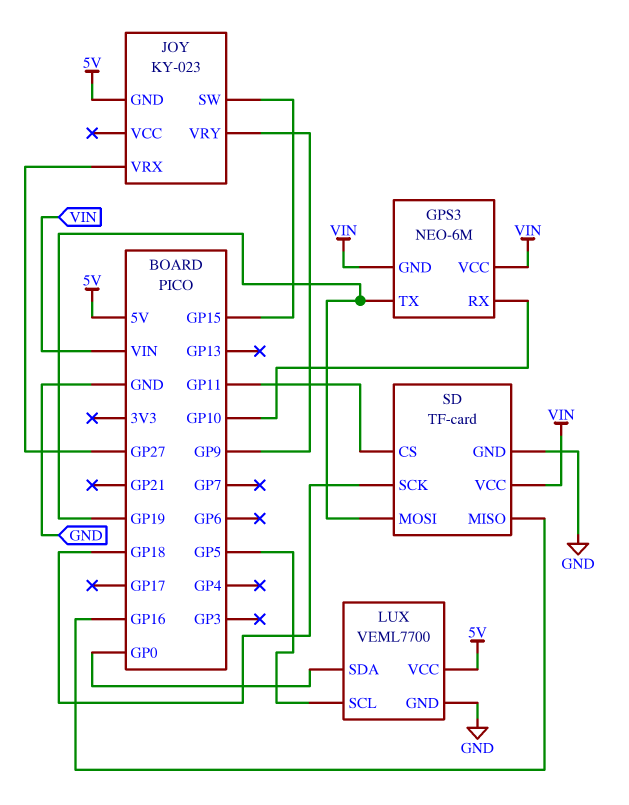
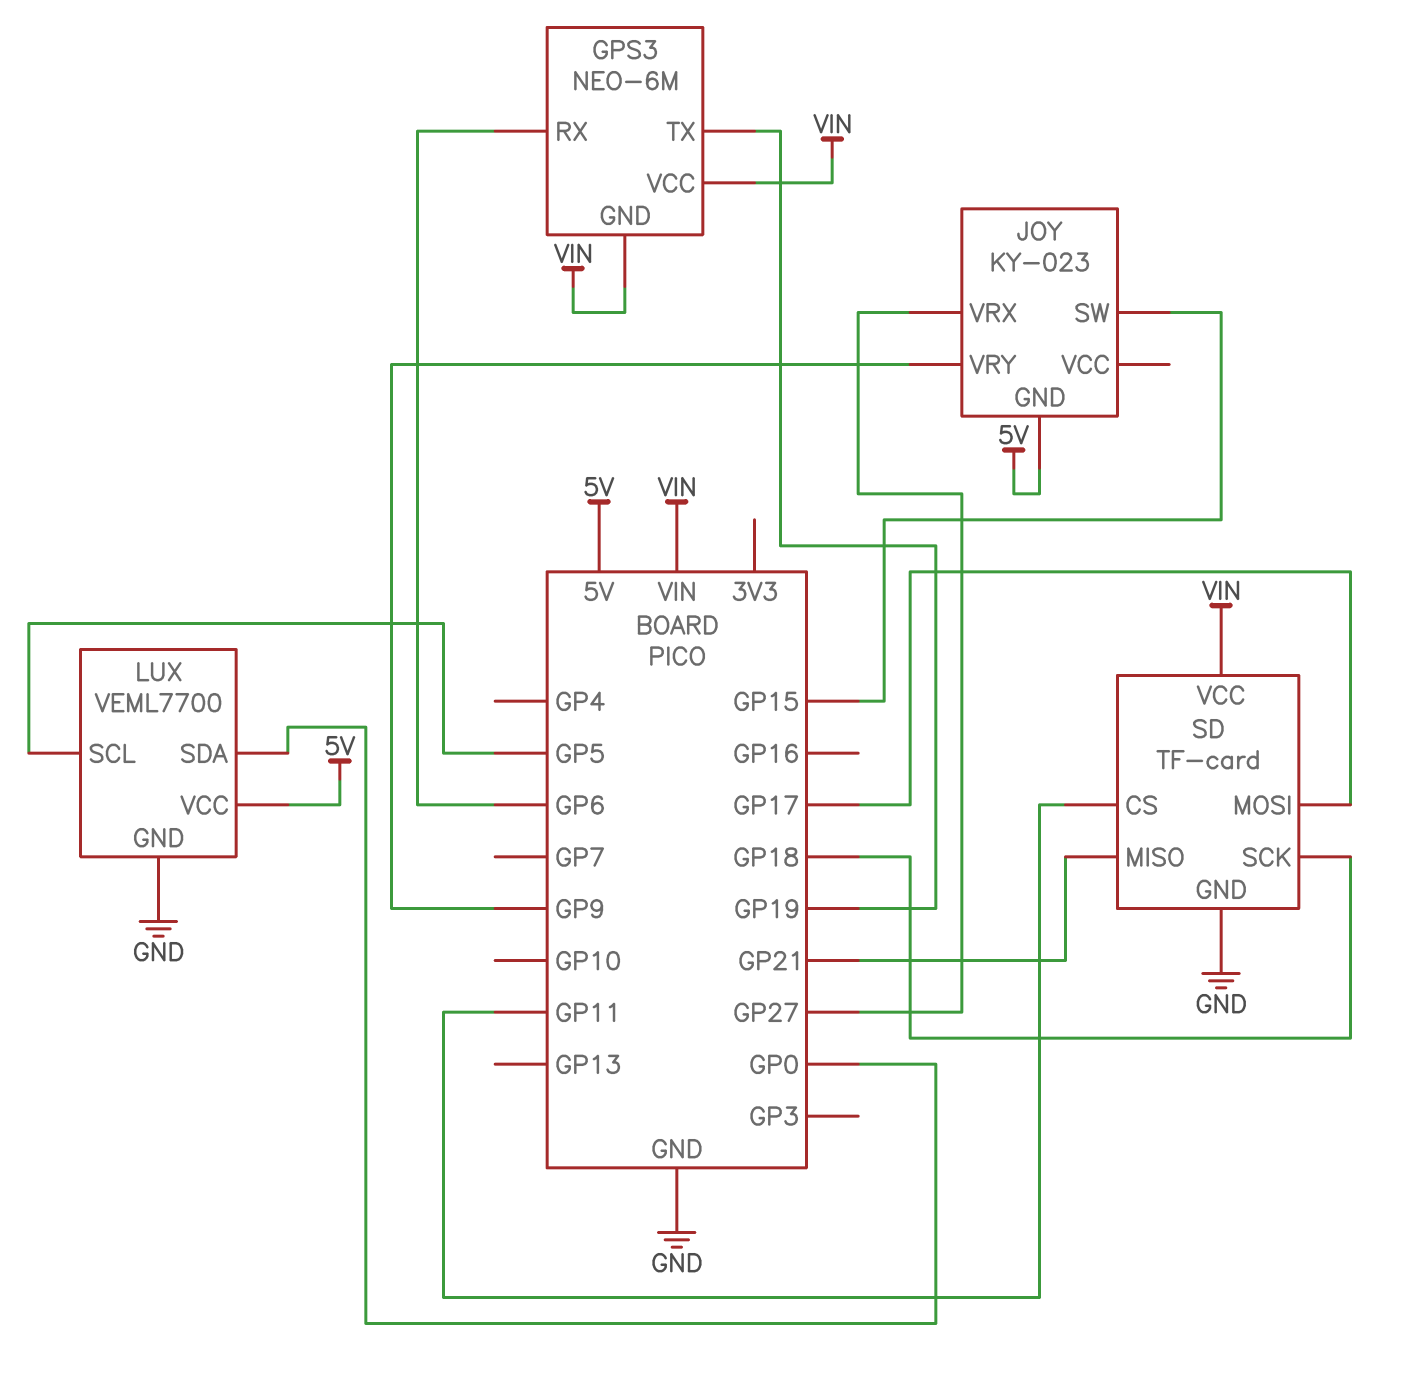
GPS3 pin RX: GP10 -> GP6
SD pin MISO: GP16 -> GP21
SD pin MOSI: GP19 -> GP17

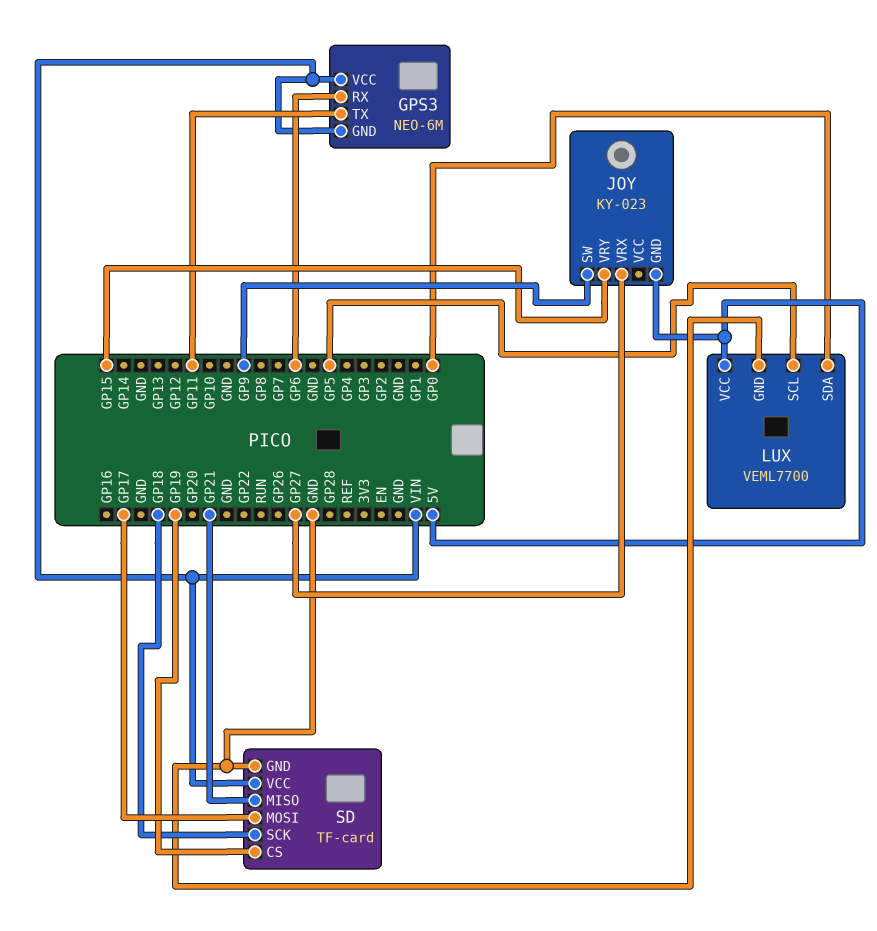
GPS3 pin TX: GP19 -> GP11
JOY pin SW: GP15 -> GP9
JOY pin VRY: GP9 -> GP15
SD pin CS: GP11 -> GP19

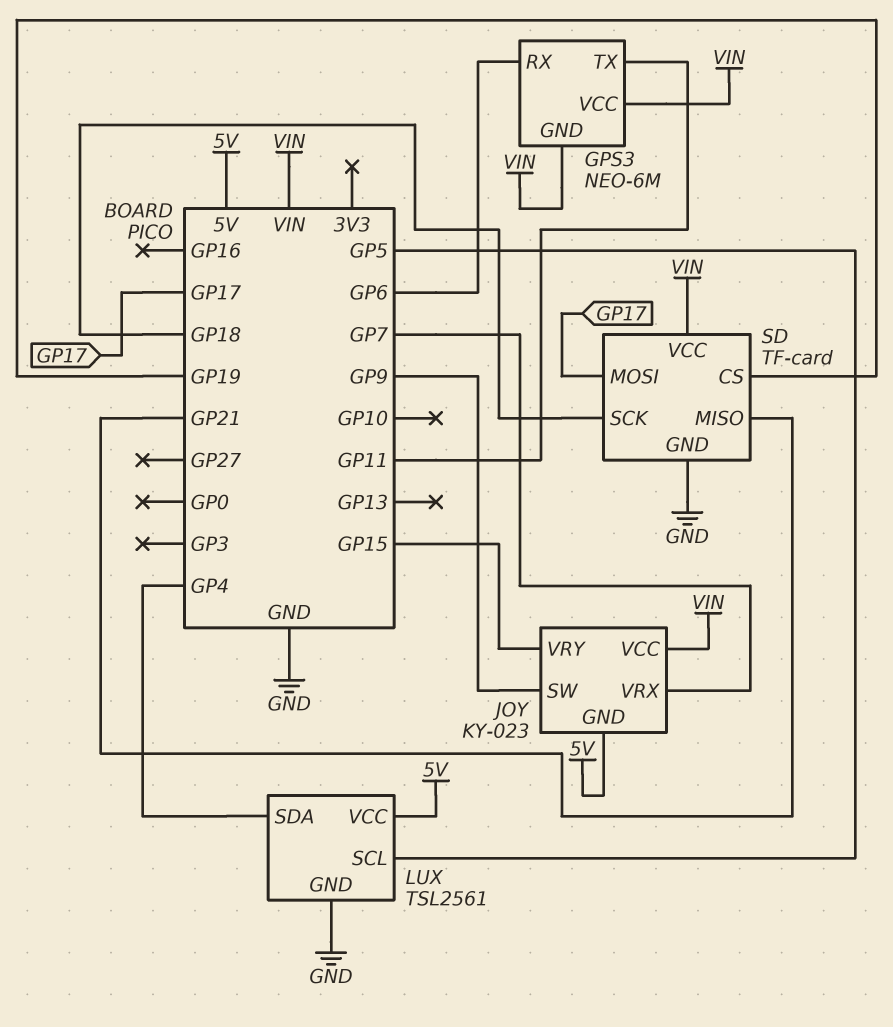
JOY pin VCC: none -> VIN
JOY pin VRX: GP27 -> GP7
LUX: VEML7700 -> TSL2561
LUX pin SDA: GP0 -> GP4

